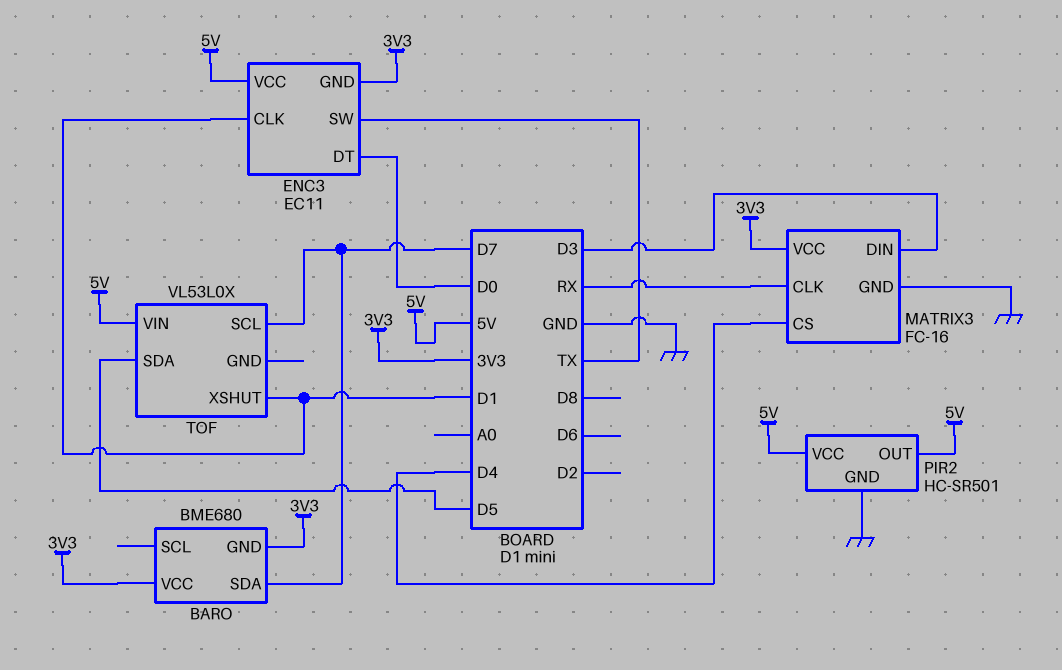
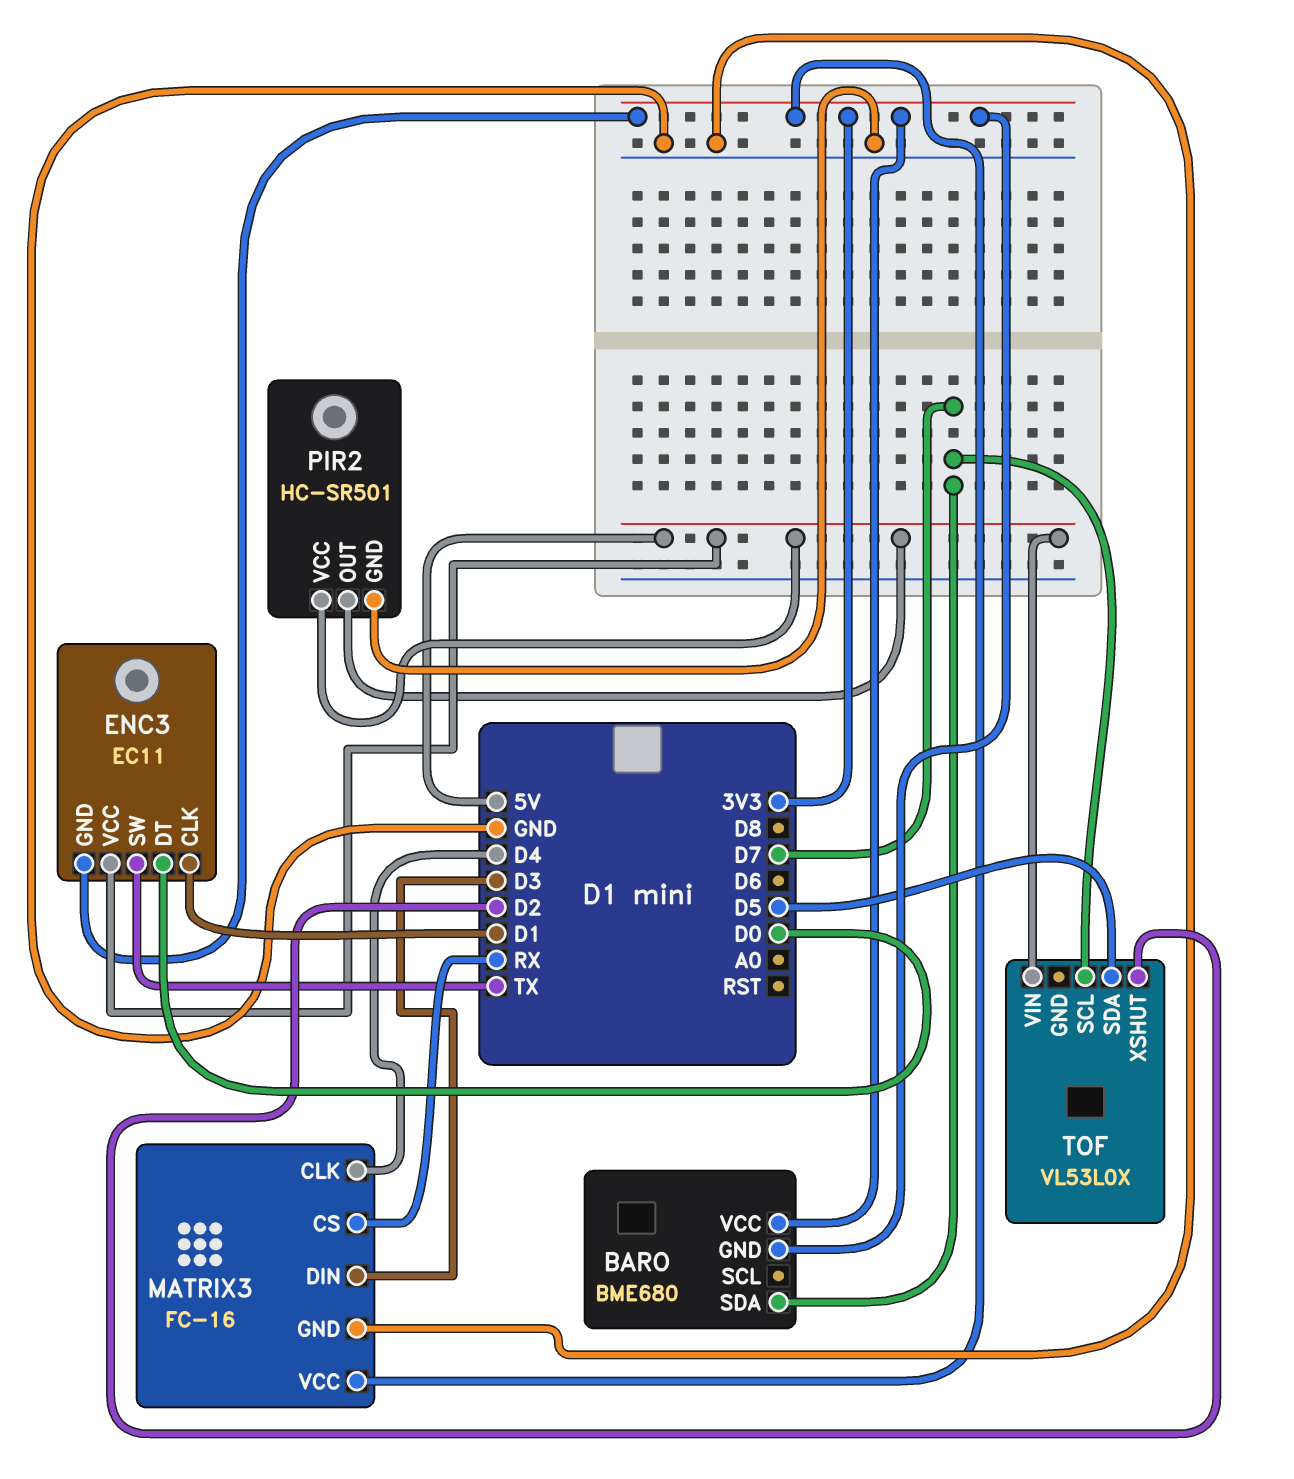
MATRIX3 pin CLK: RX -> D4
MATRIX3 pin CS: D4 -> RX
TOF pin XSHUT: D1 -> D2

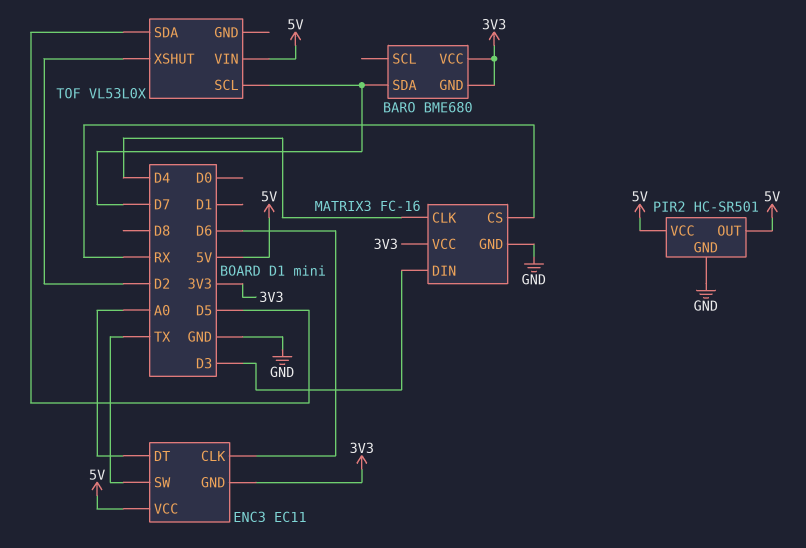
ENC3 pin CLK: D1 -> D6
ENC3 pin DT: D0 -> A0

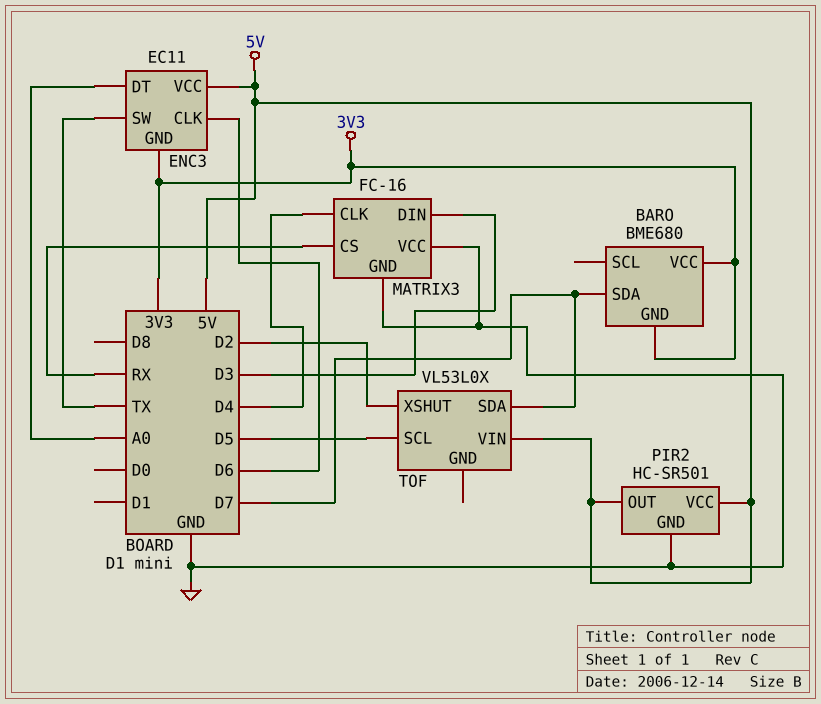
MATRIX3 pin VCC: 3V3 -> GND
TOF pin SCL: D7 -> D5
TOF pin SDA: D5 -> D7

